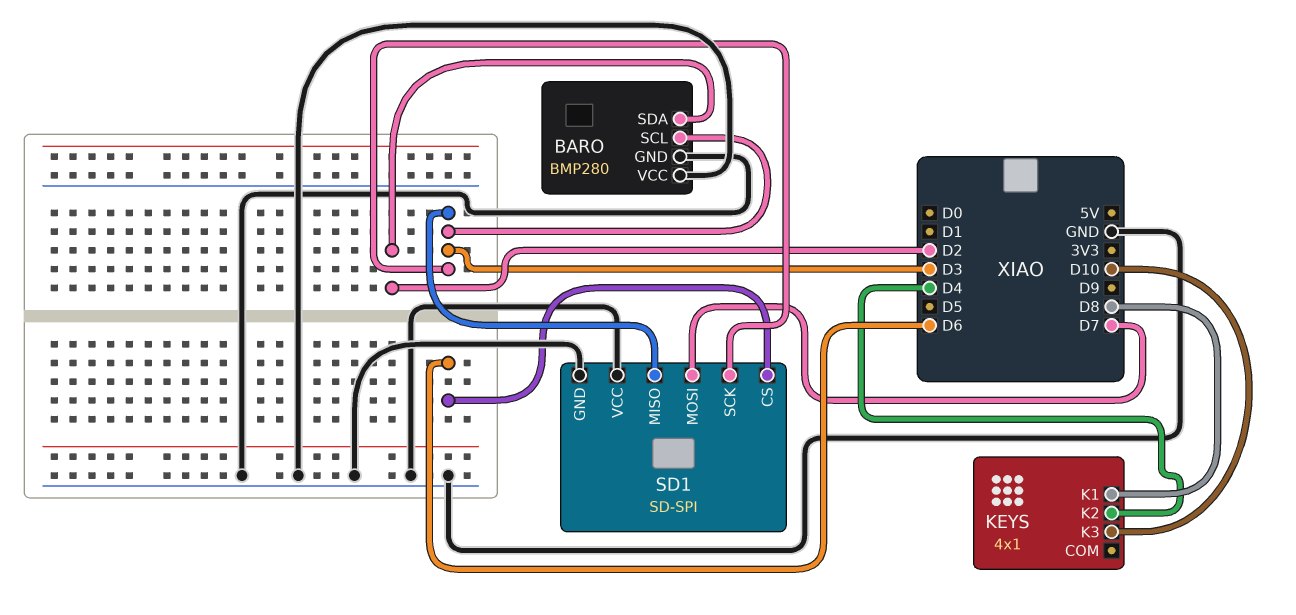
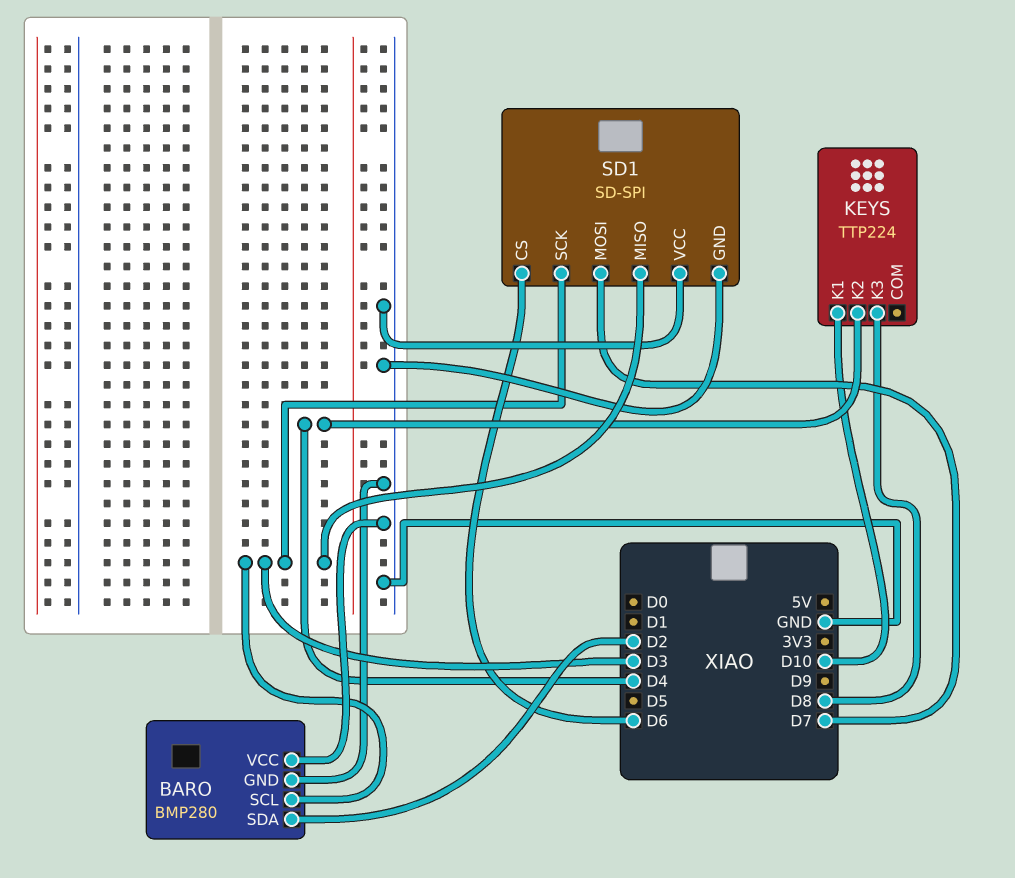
KEYS: 4x1 -> TTP224
KEYS pin K1: D8 -> D10
KEYS pin K3: D10 -> D8

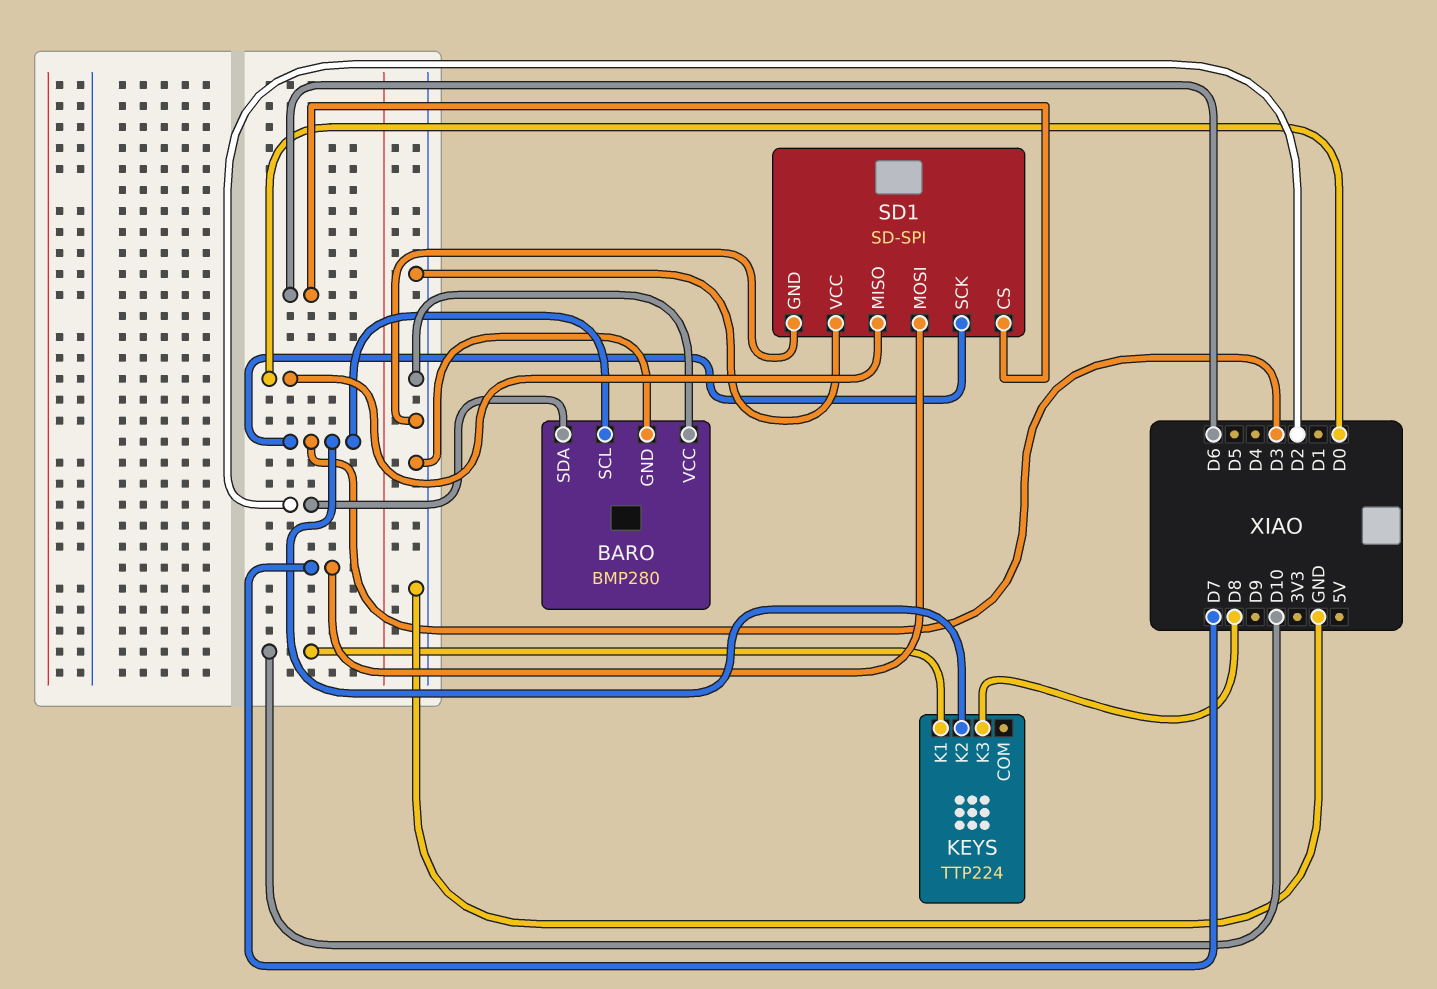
KEYS pin K2: D4 -> D3
SD1 pin MISO: D3 -> D0

